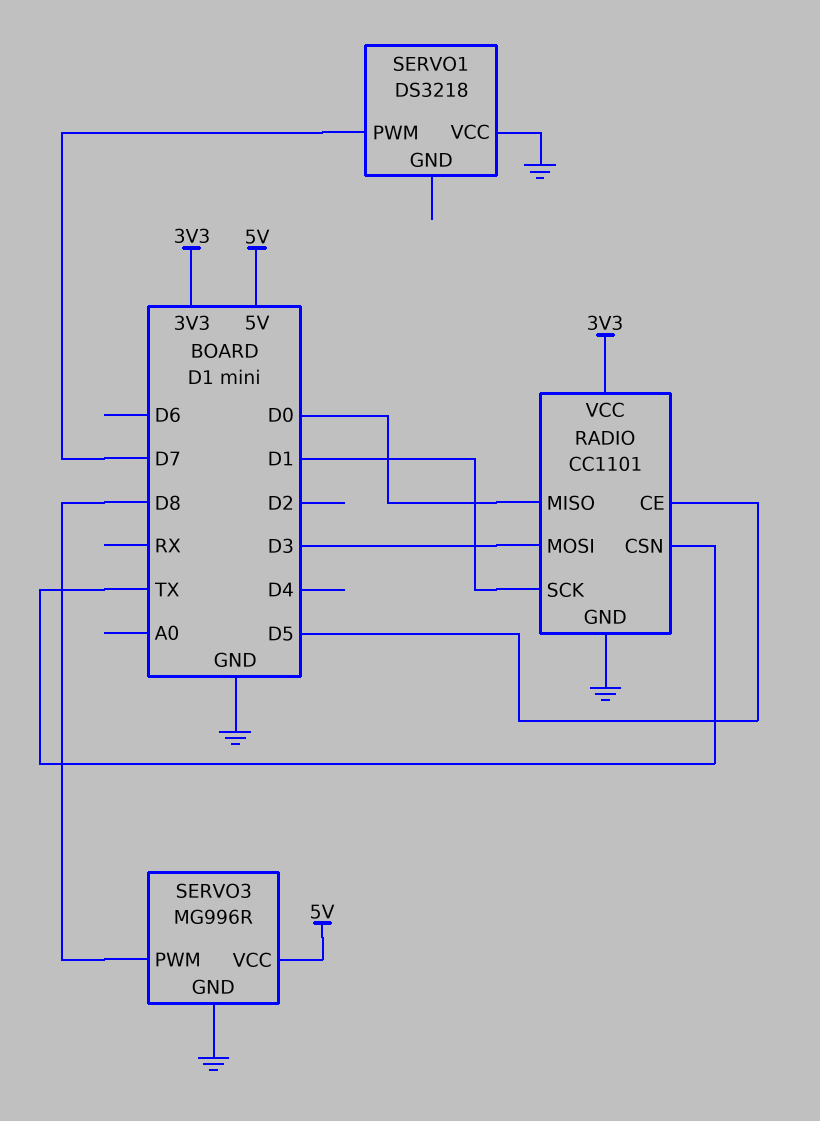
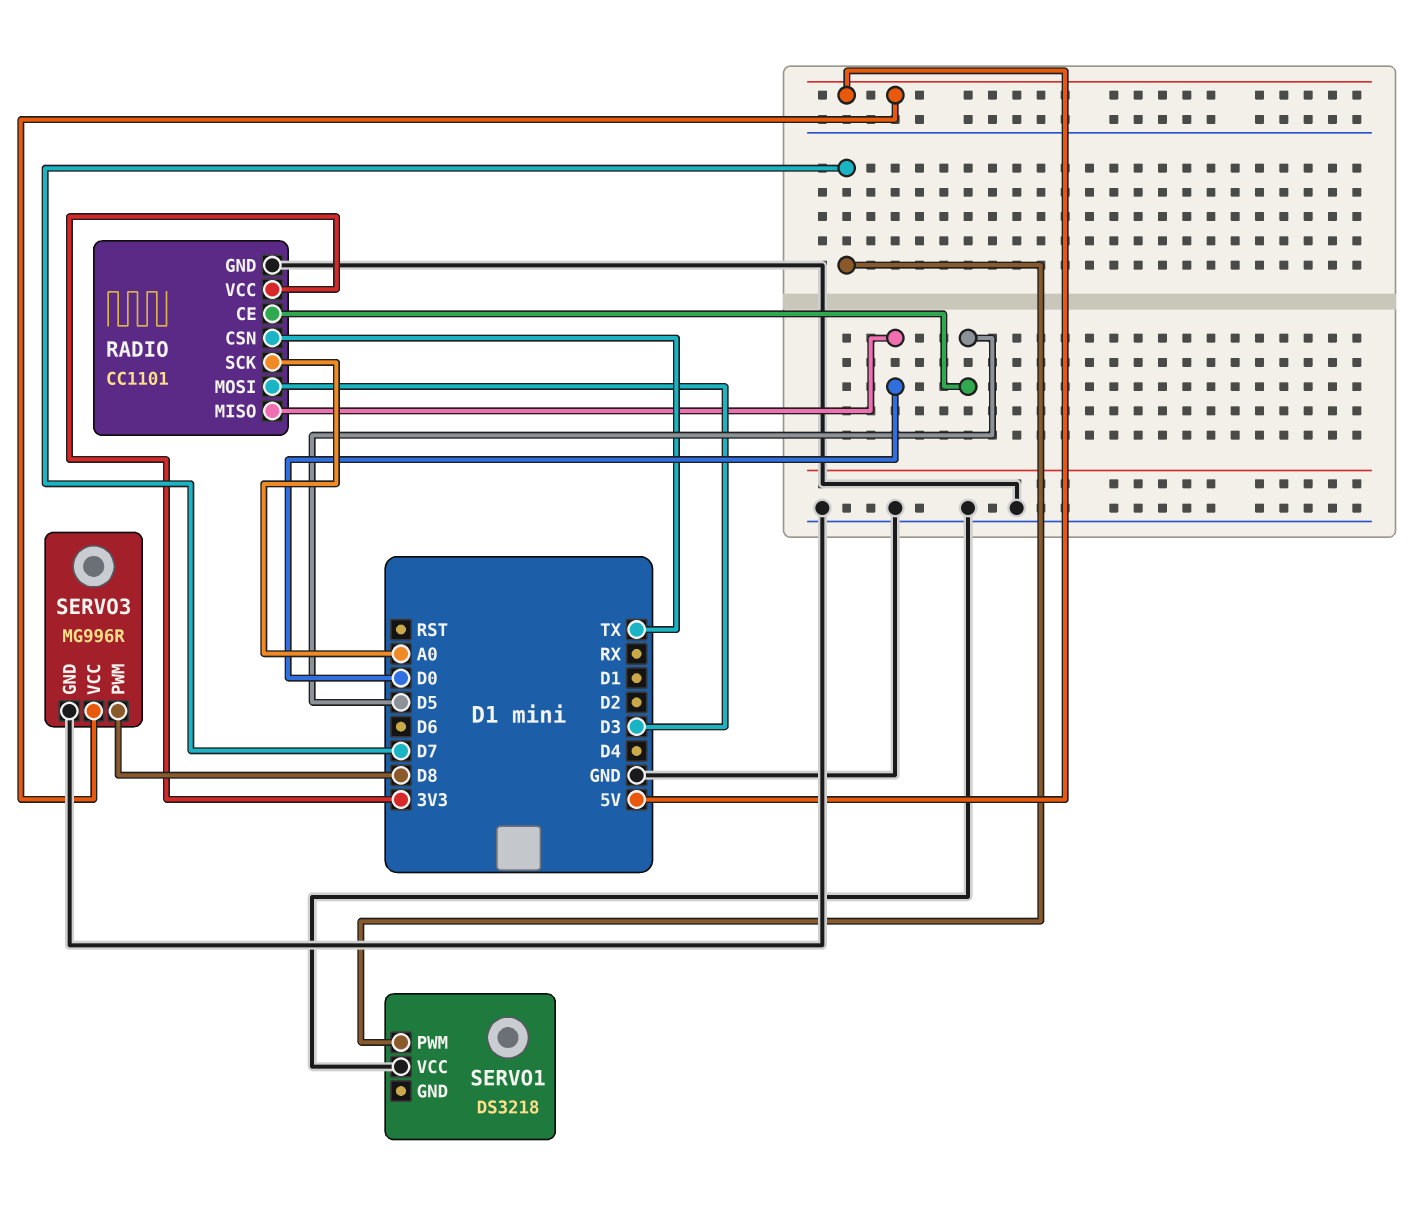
RADIO pin SCK: D1 -> A0

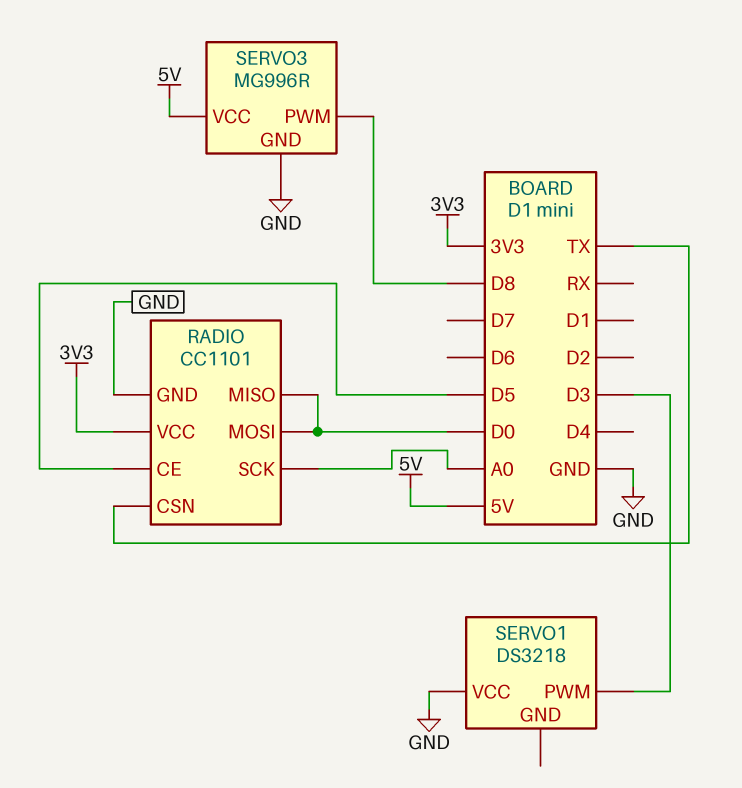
RADIO pin MOSI: D3 -> D0
SERVO1 pin PWM: D7 -> D3

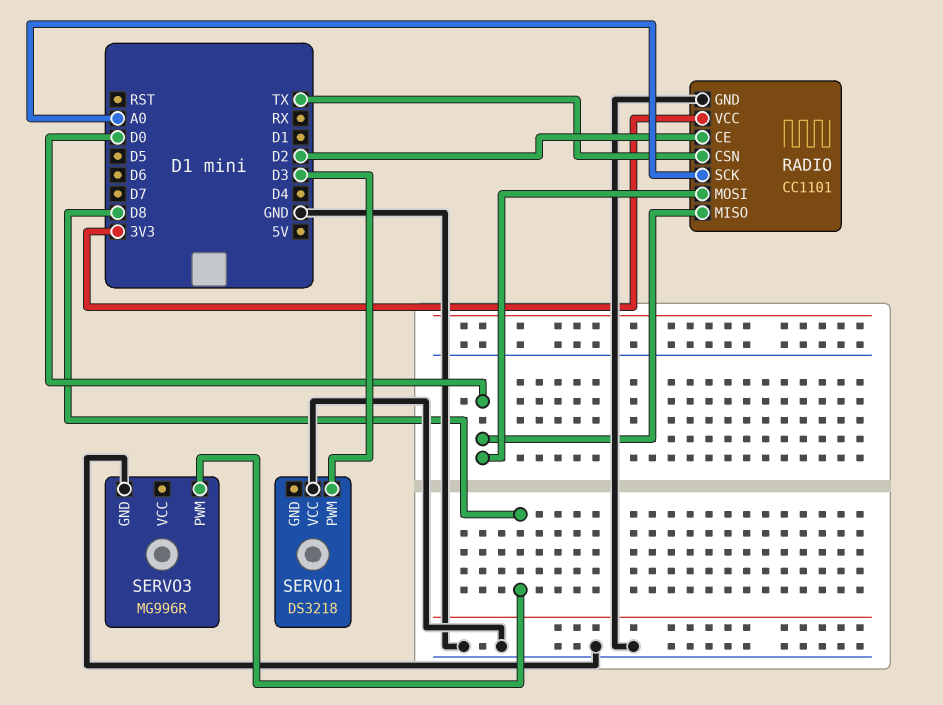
RADIO pin CE: D5 -> D2
SERVO3 pin VCC: 5V -> none

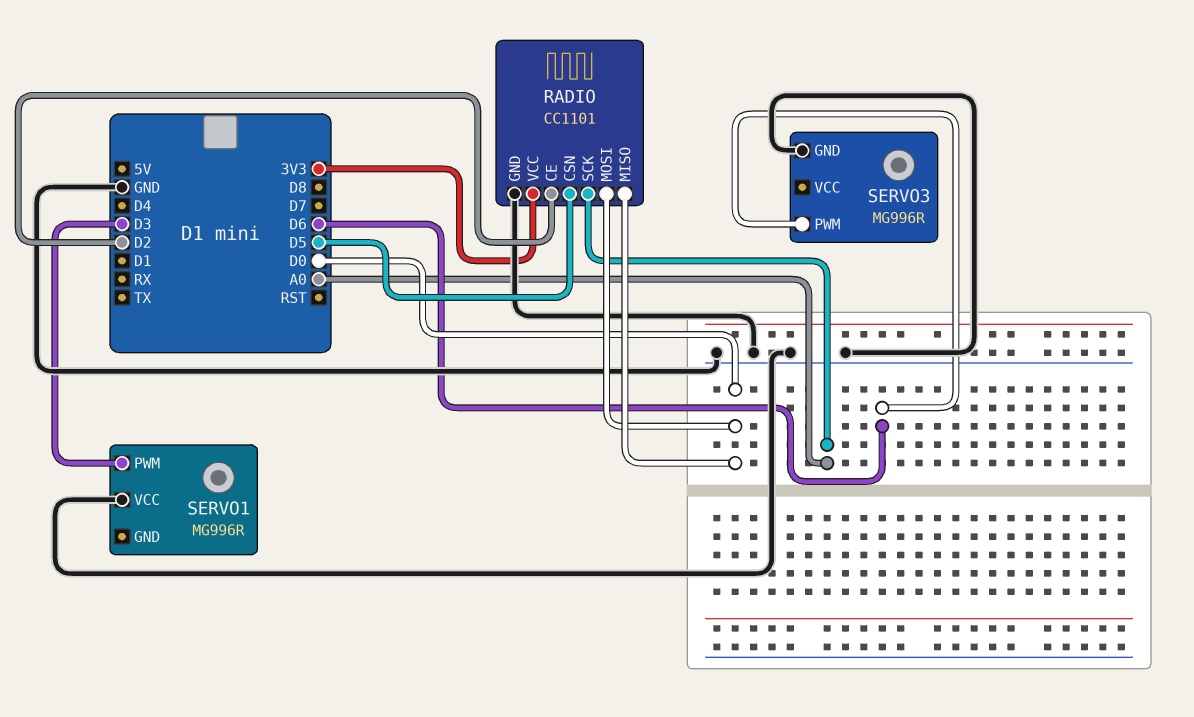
RADIO pin CSN: TX -> D5
SERVO1: DS3218 -> MG996R
SERVO3 pin PWM: D8 -> D6

